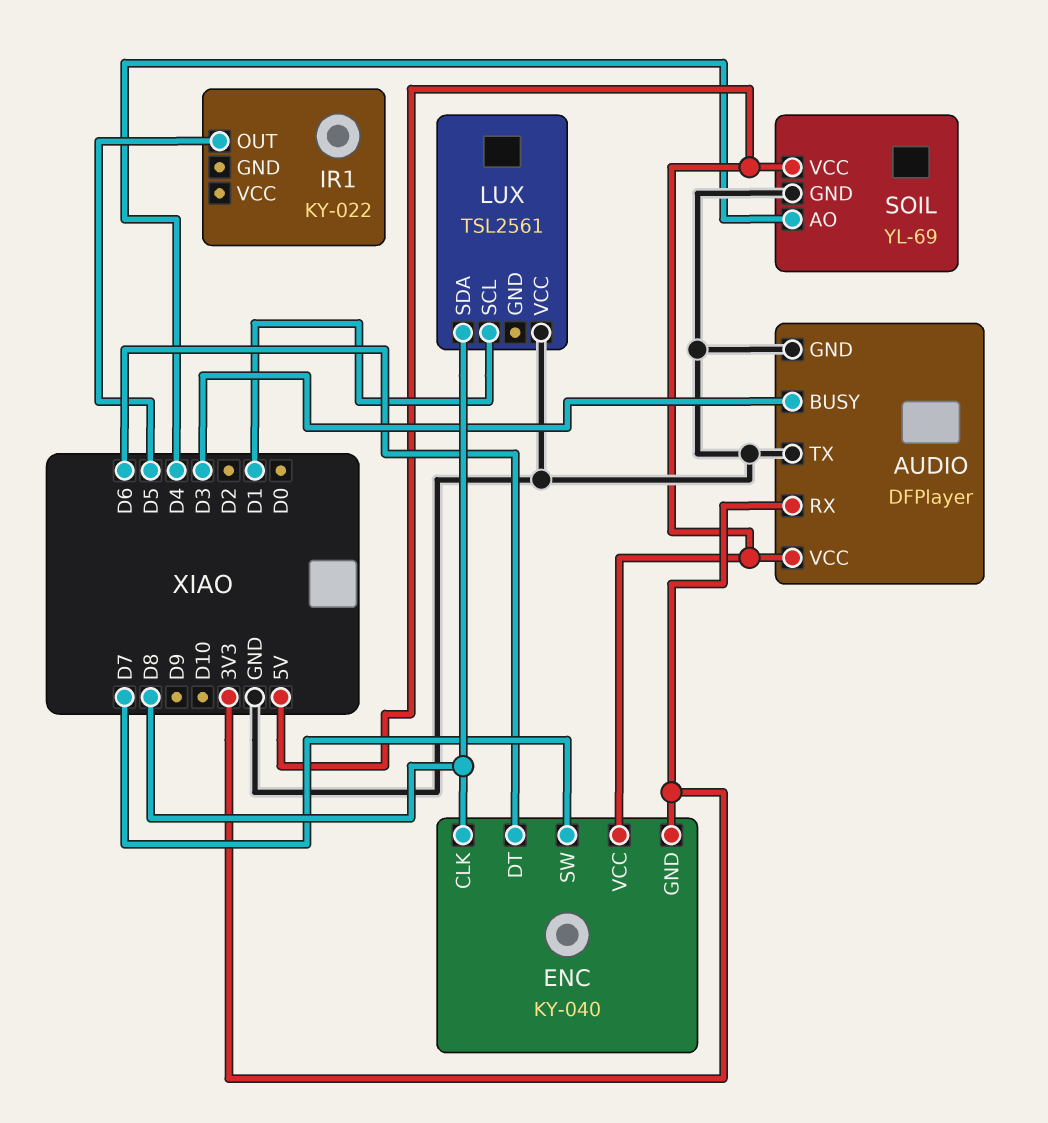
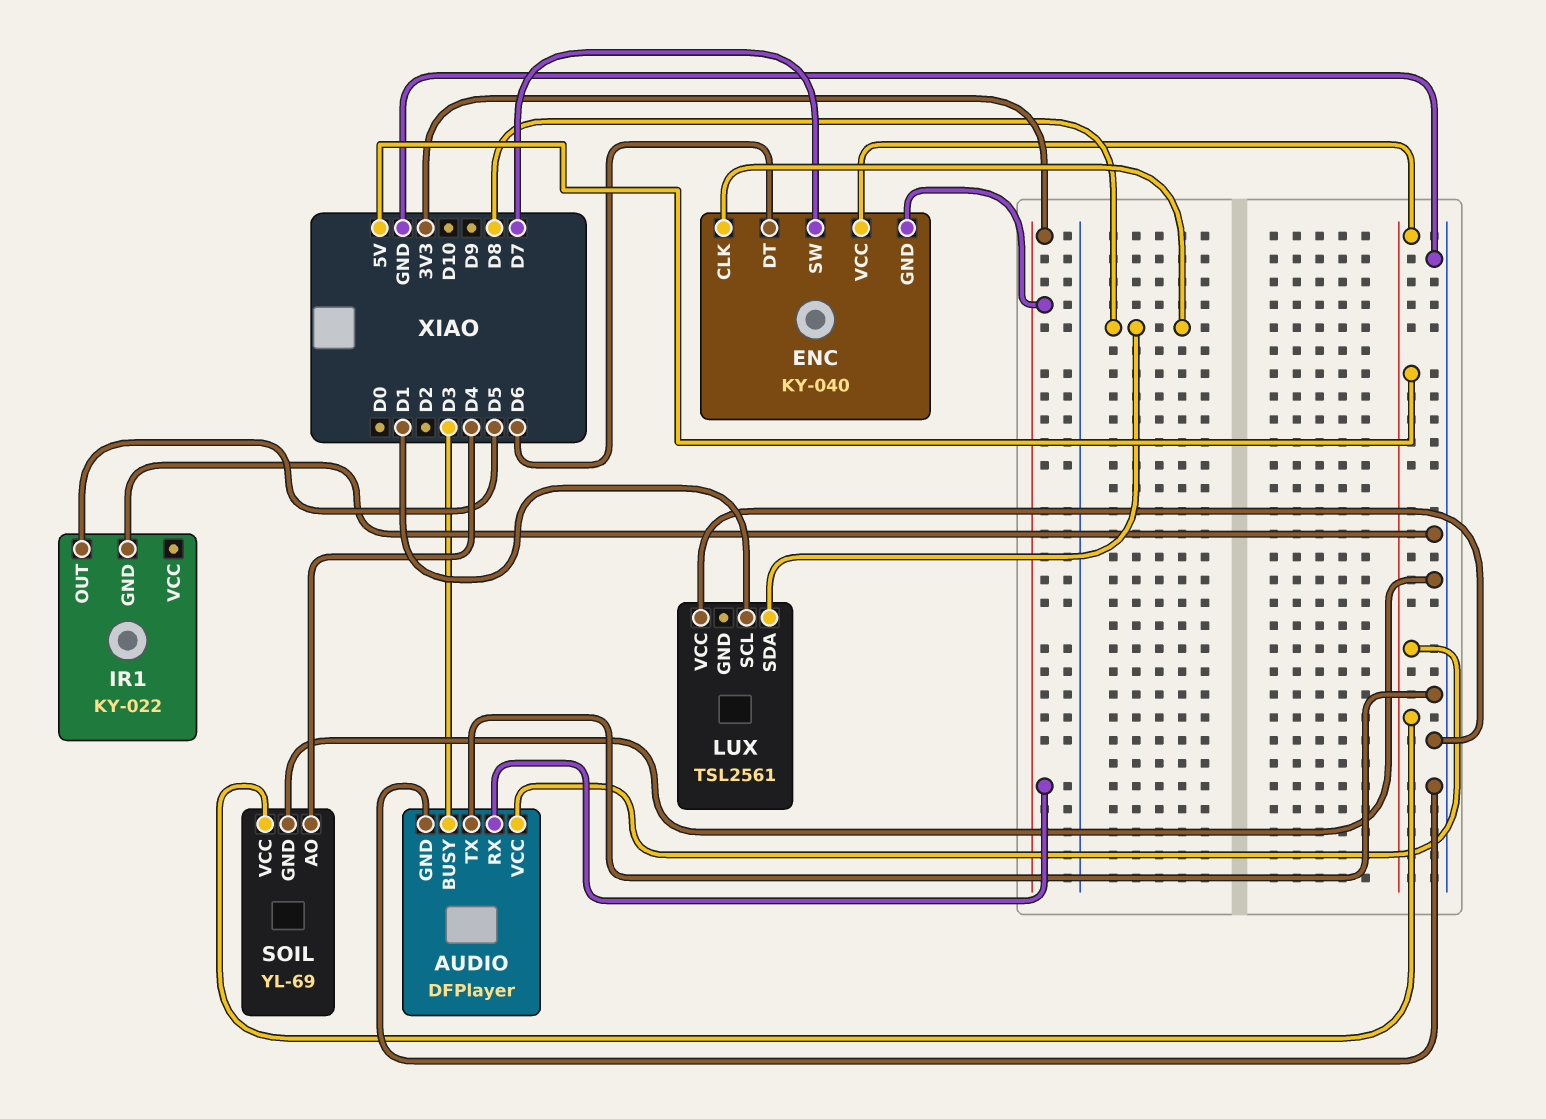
IR1 pin GND: none -> GND

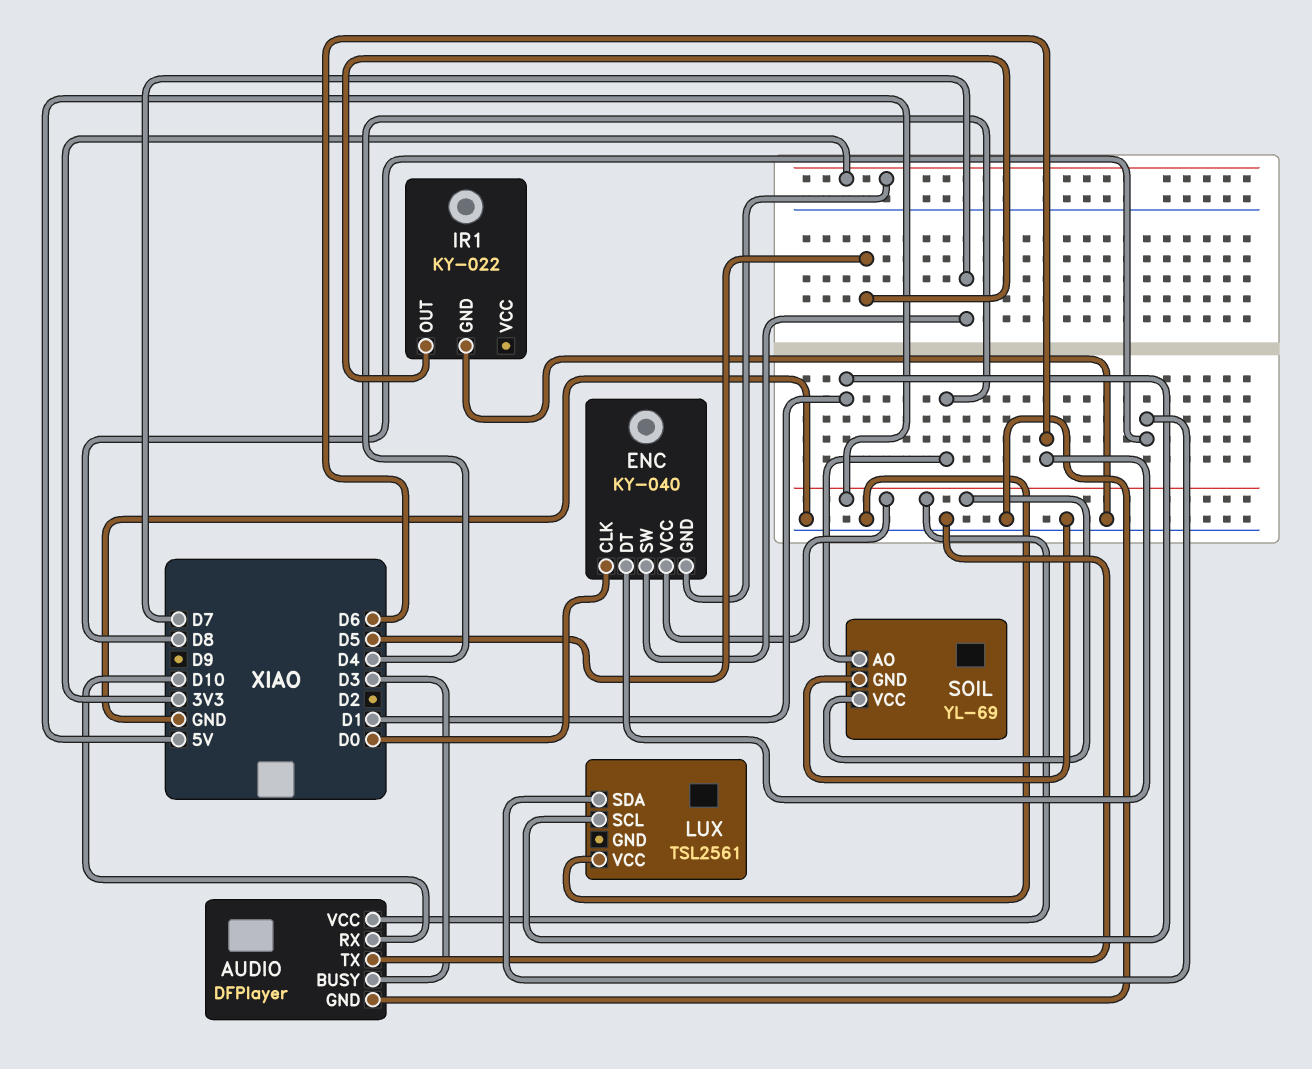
AUDIO pin RX: 3V3 -> D10
ENC pin CLK: D8 -> D0

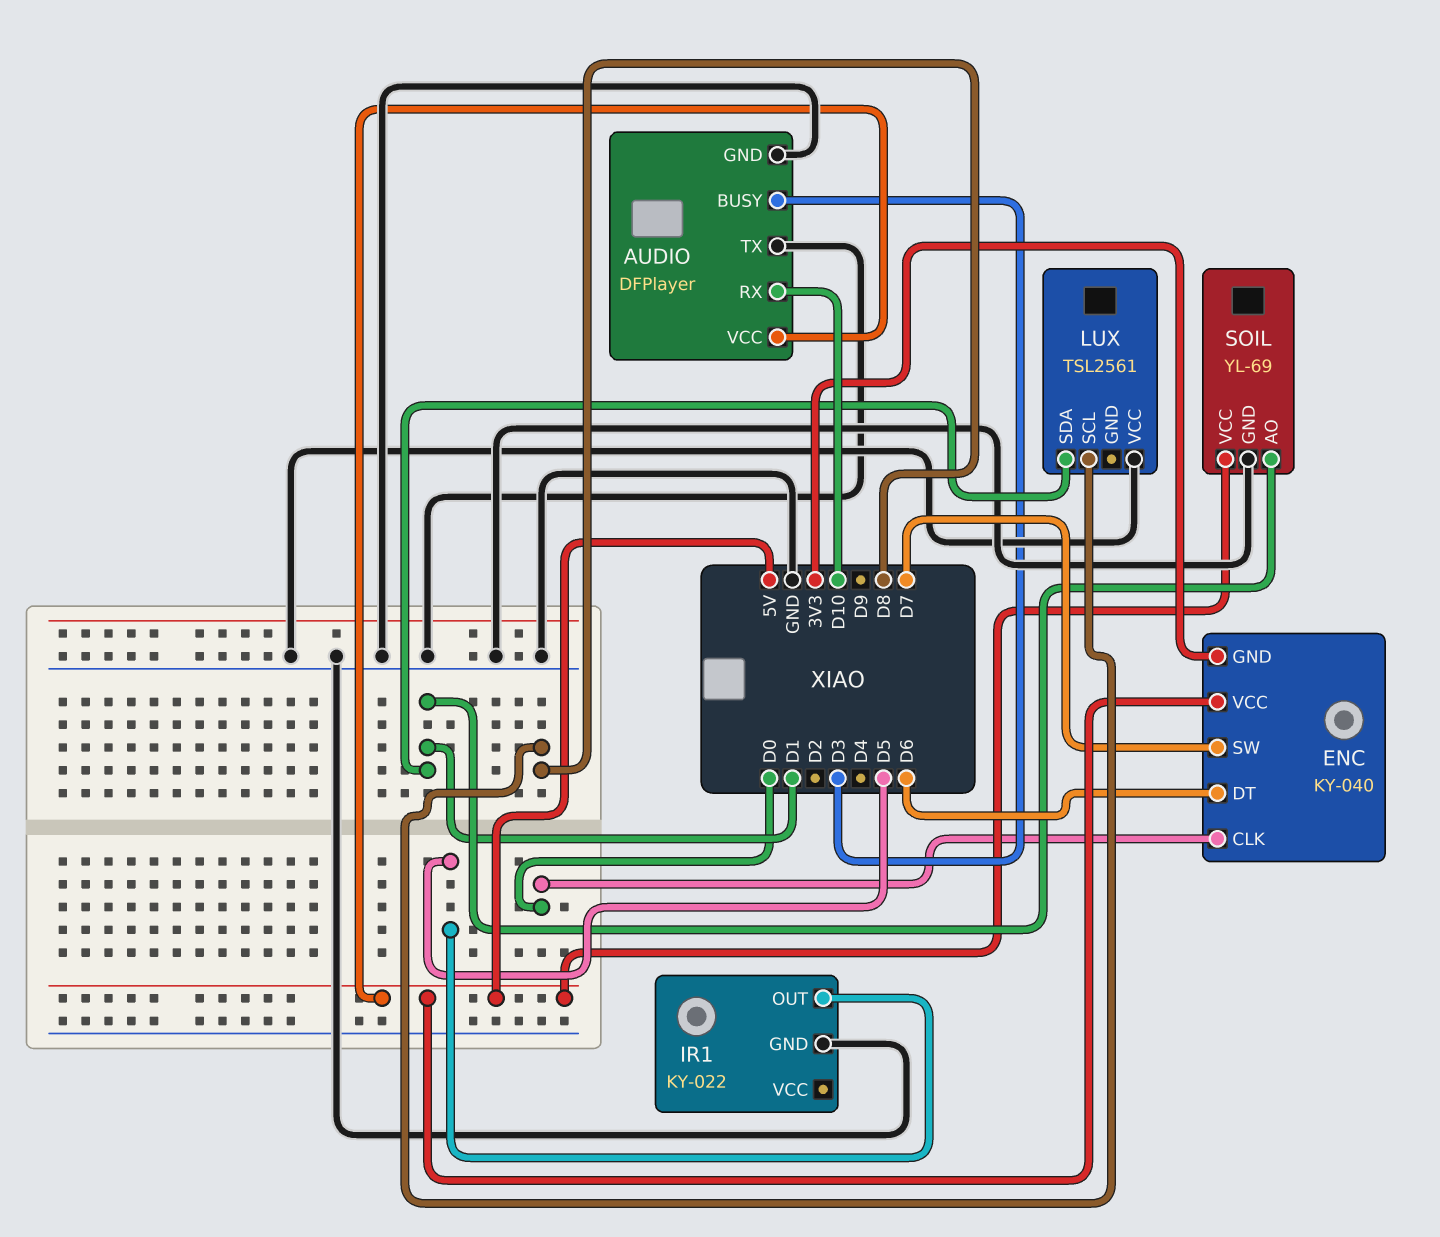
LUX pin SCL: D1 -> D8
LUX pin SDA: D8 -> D1
SOIL pin AO: D4 -> D1

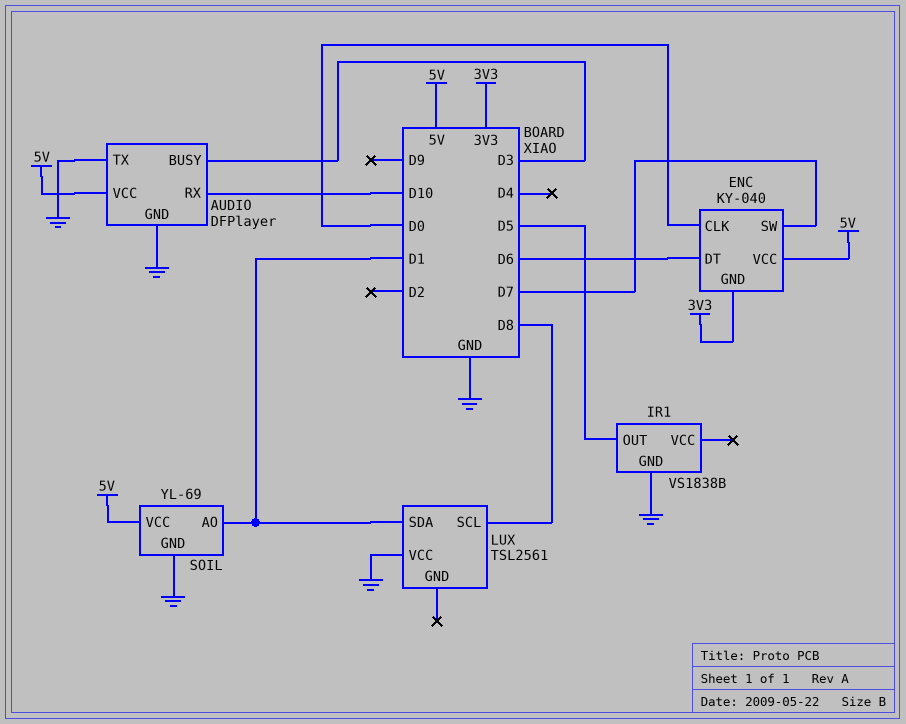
IR1: KY-022 -> VS1838B

